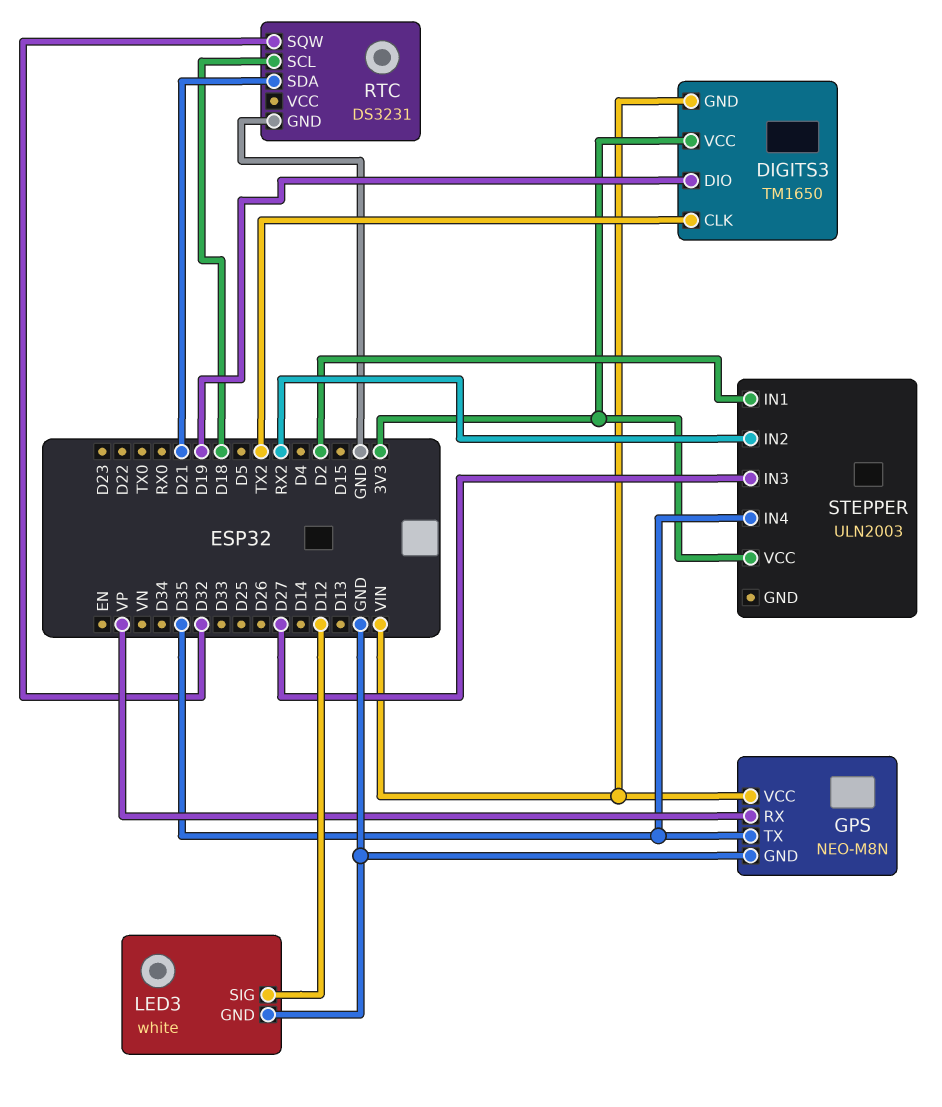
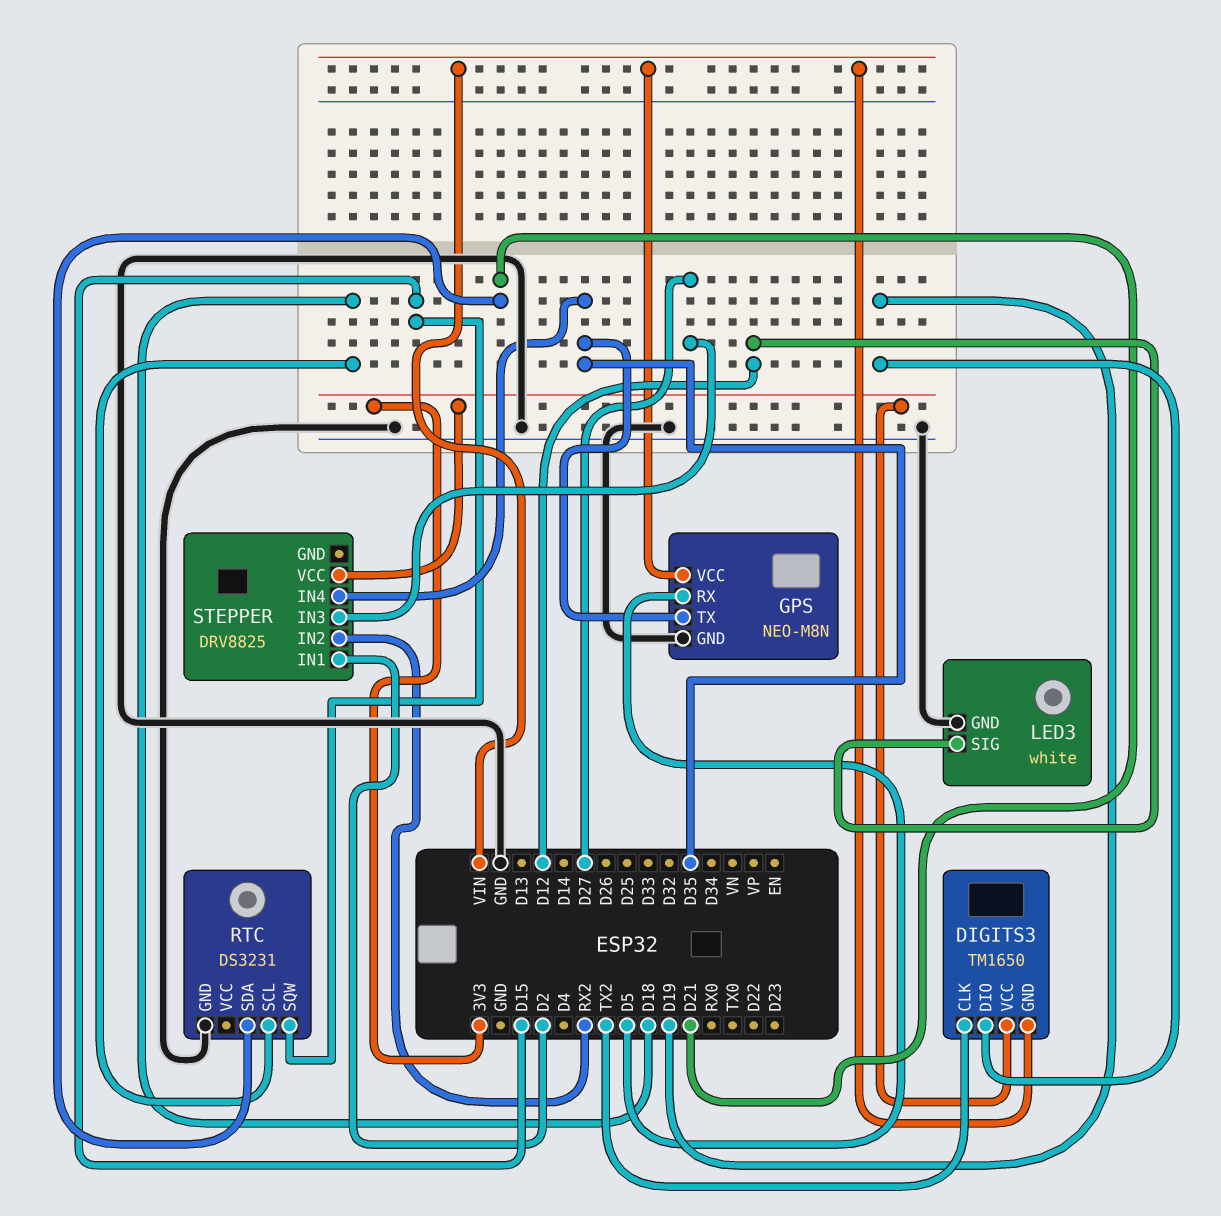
GPS pin RX: VP -> D5
RTC pin SQW: D32 -> D15
STEPPER: ULN2003 -> DRV8825

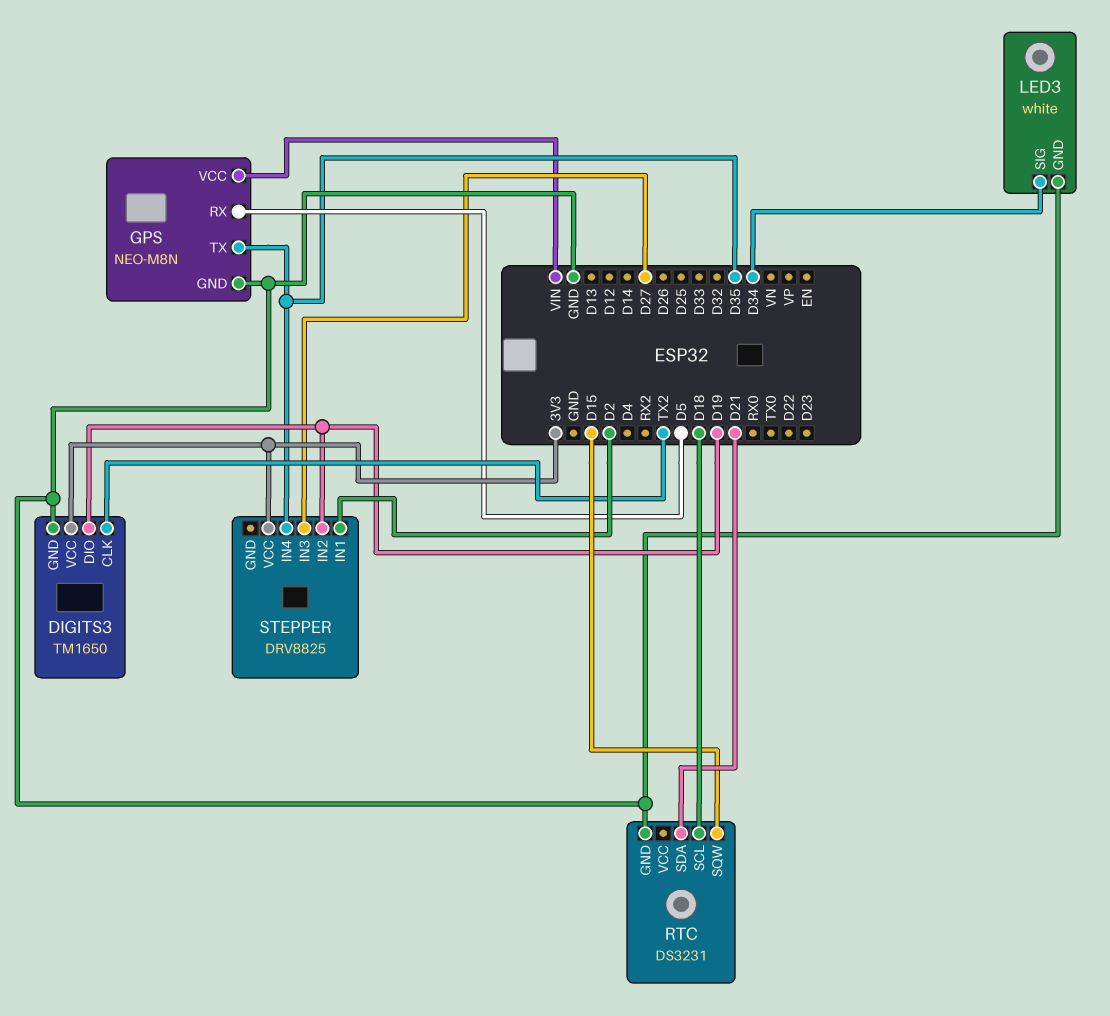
DIGITS3 pin GND: VIN -> GND
LED3 pin SIG: D12 -> D34
STEPPER pin IN2: RX2 -> D19

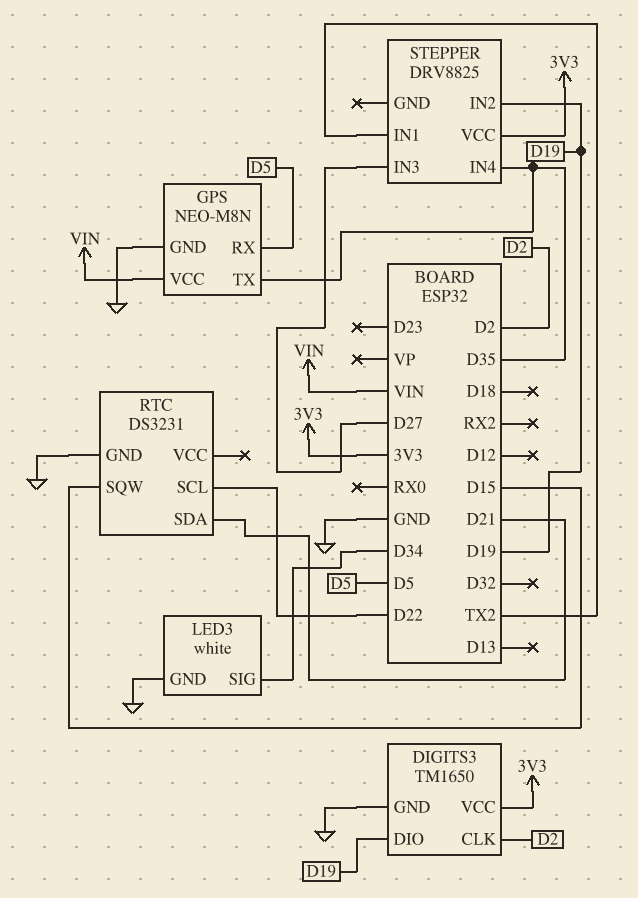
DIGITS3 pin CLK: TX2 -> D2
RTC pin SCL: D18 -> D22
STEPPER pin IN1: D2 -> TX2

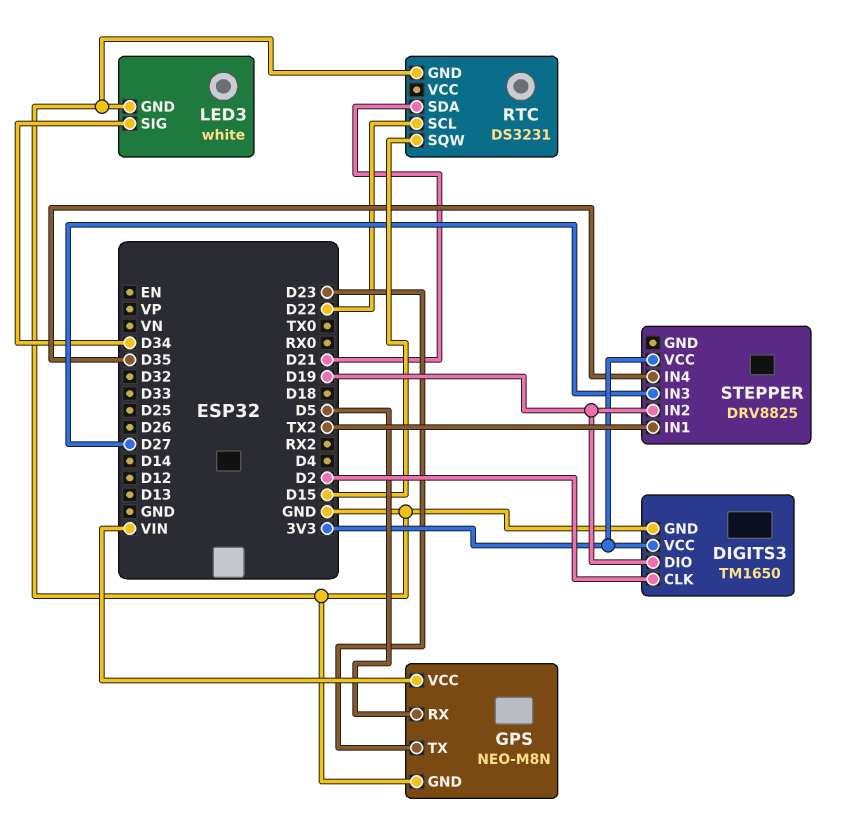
GPS pin TX: D35 -> D23

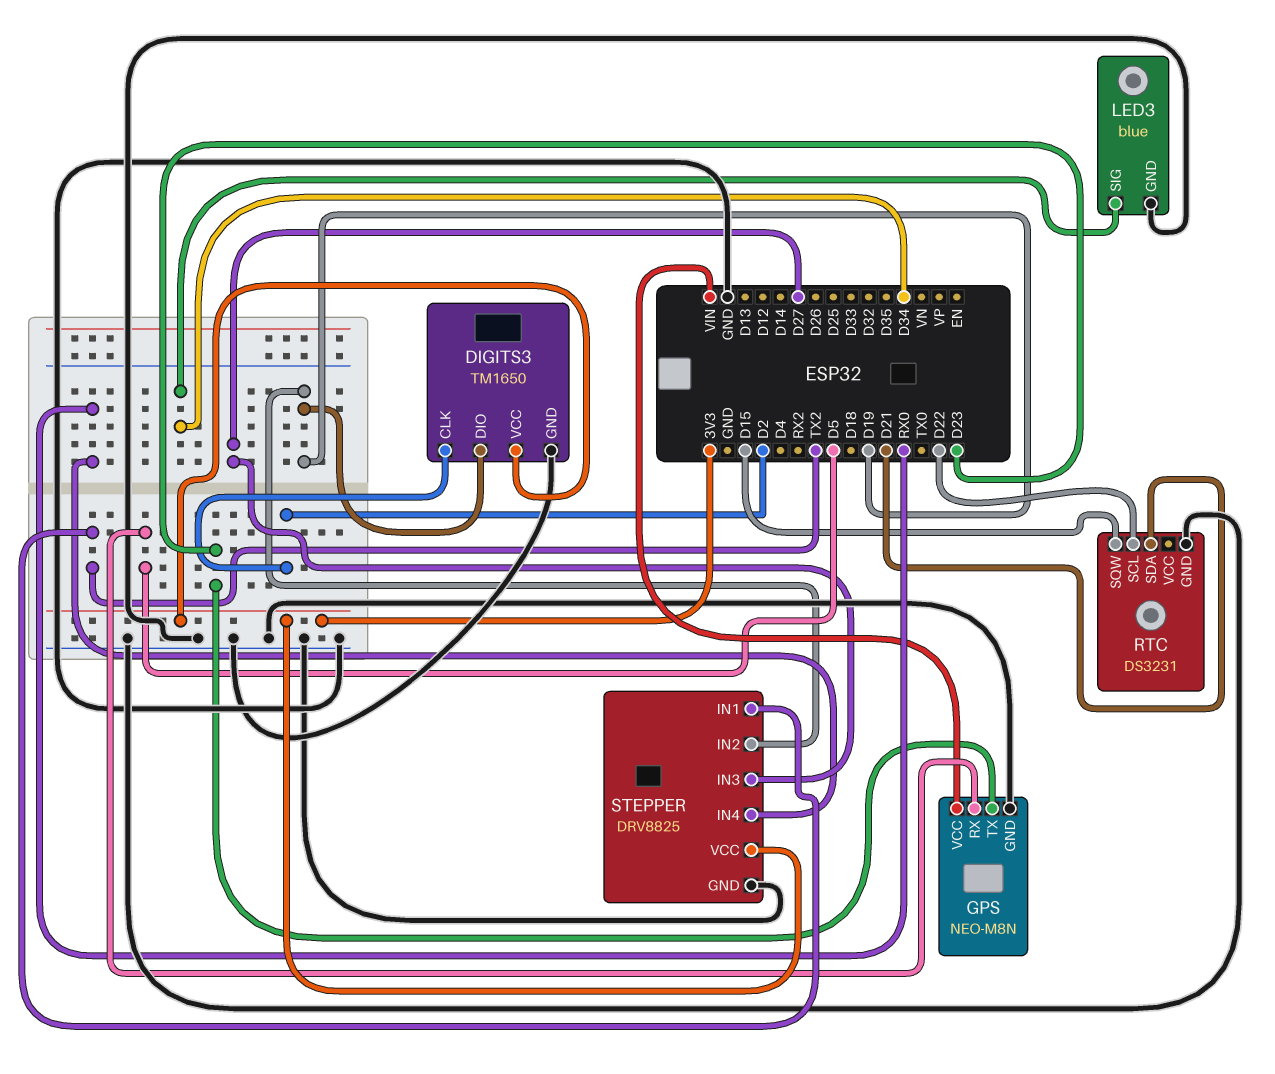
LED3: white -> blue
STEPPER pin GND: none -> GND
STEPPER pin IN4: D35 -> RX0

